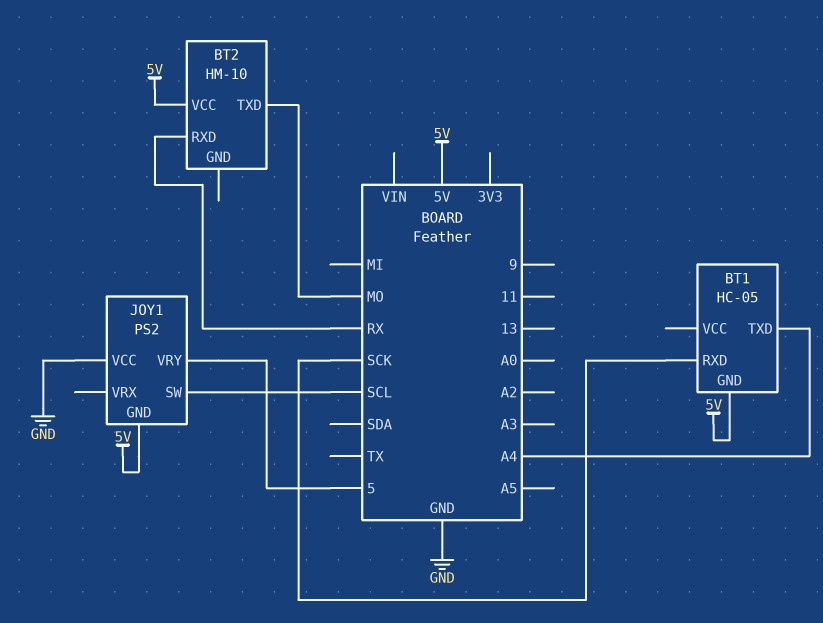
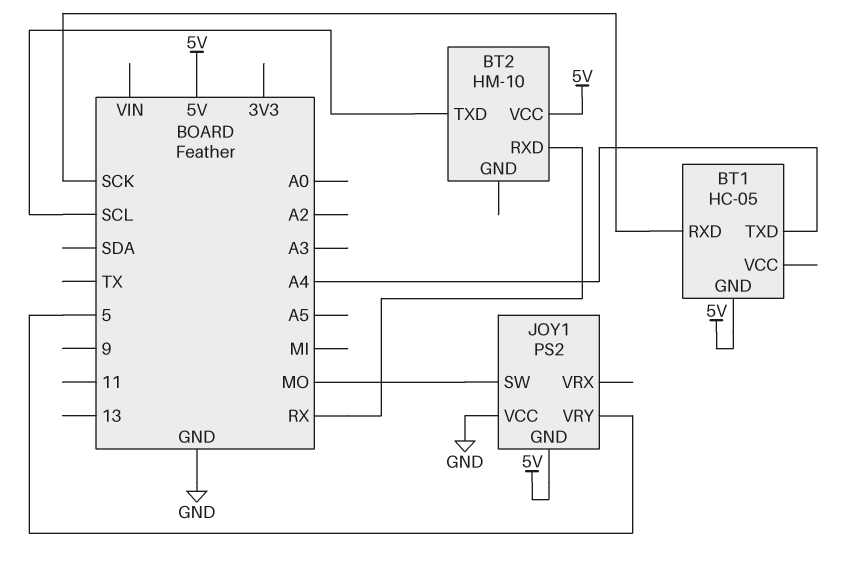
BT2 pin TXD: MO -> SCL
JOY1 pin SW: SCL -> MO

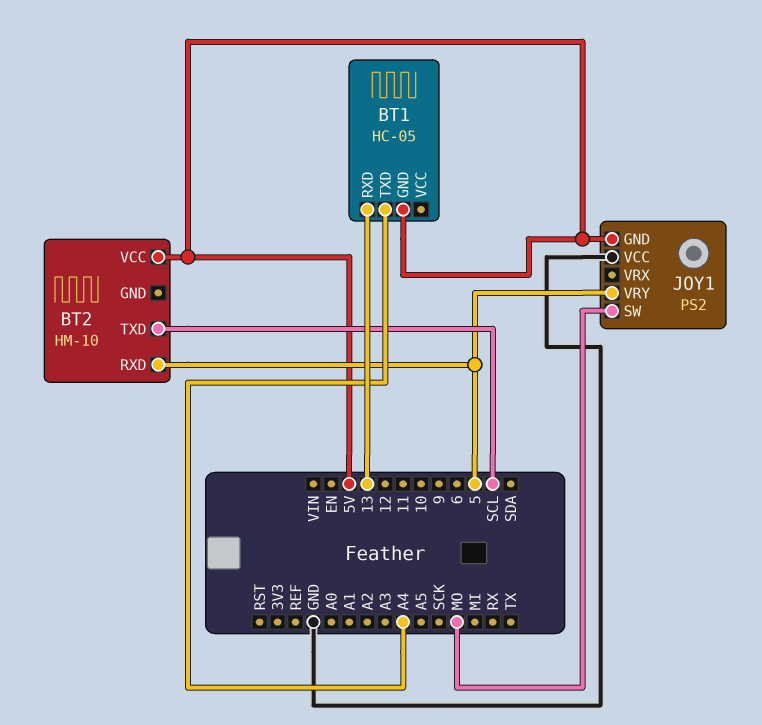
BT1 pin RXD: SCK -> 13
BT2 pin RXD: RX -> 5

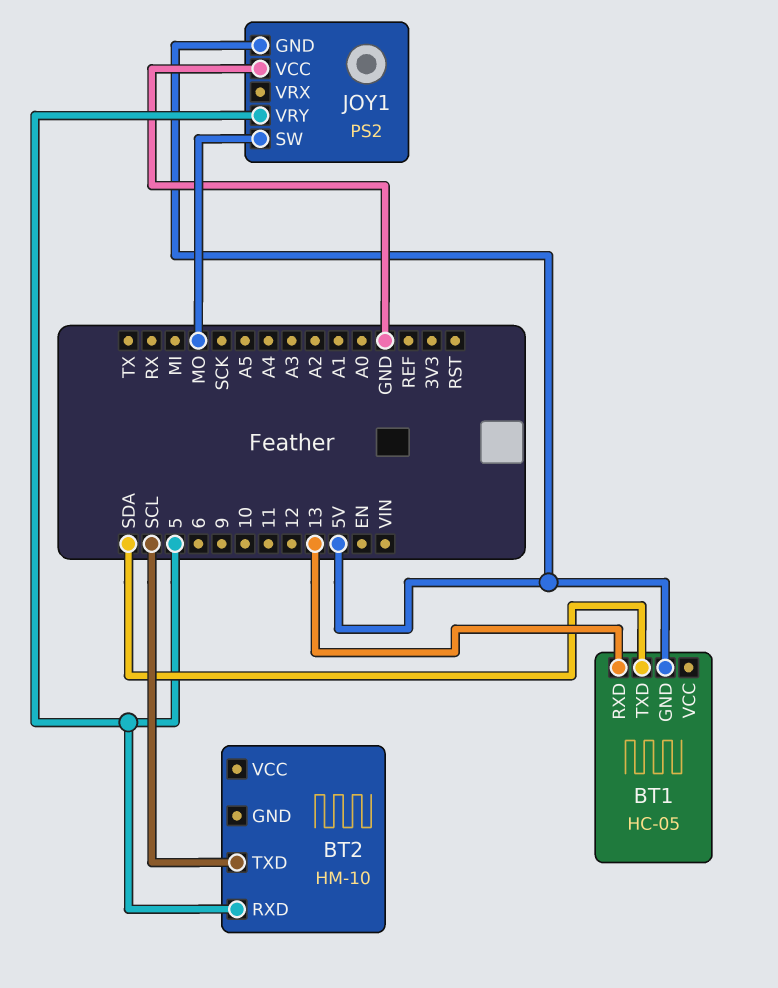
BT1 pin TXD: A4 -> SDA
BT2 pin VCC: 5V -> none

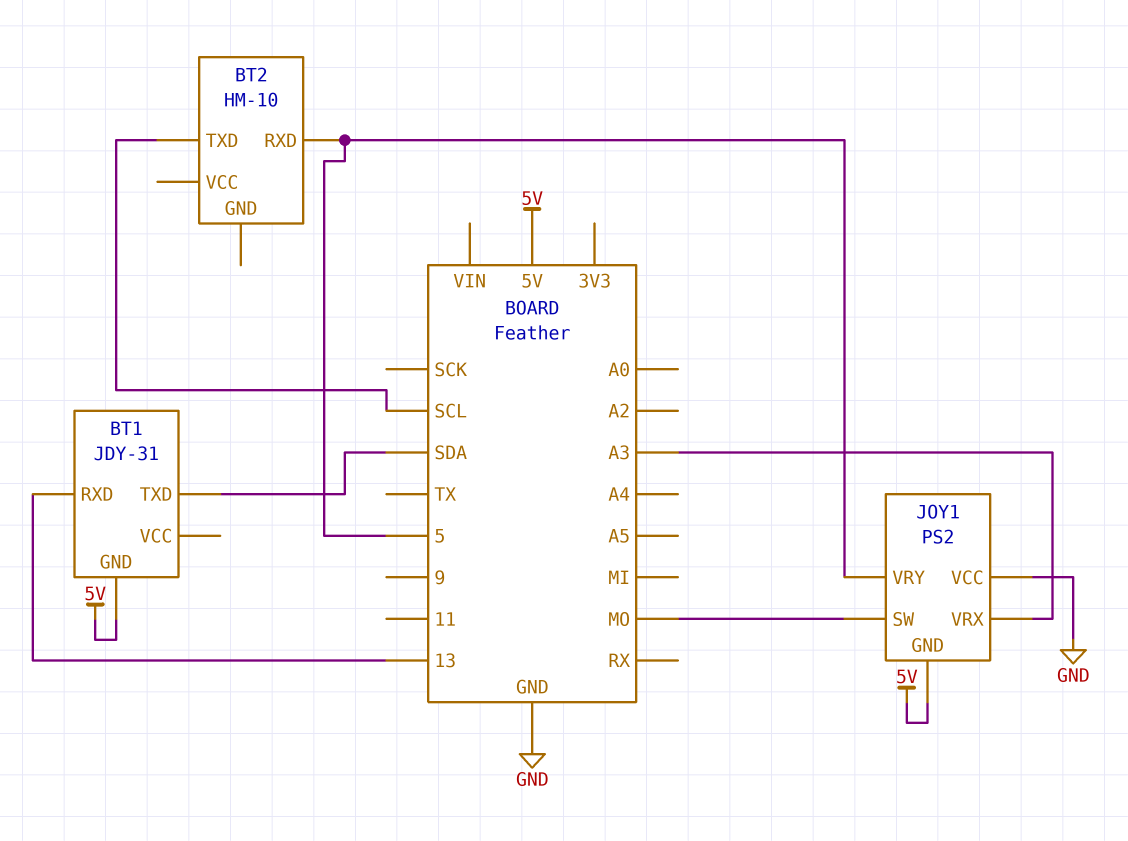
BT1: HC-05 -> JDY-31
JOY1 pin VRX: none -> A3

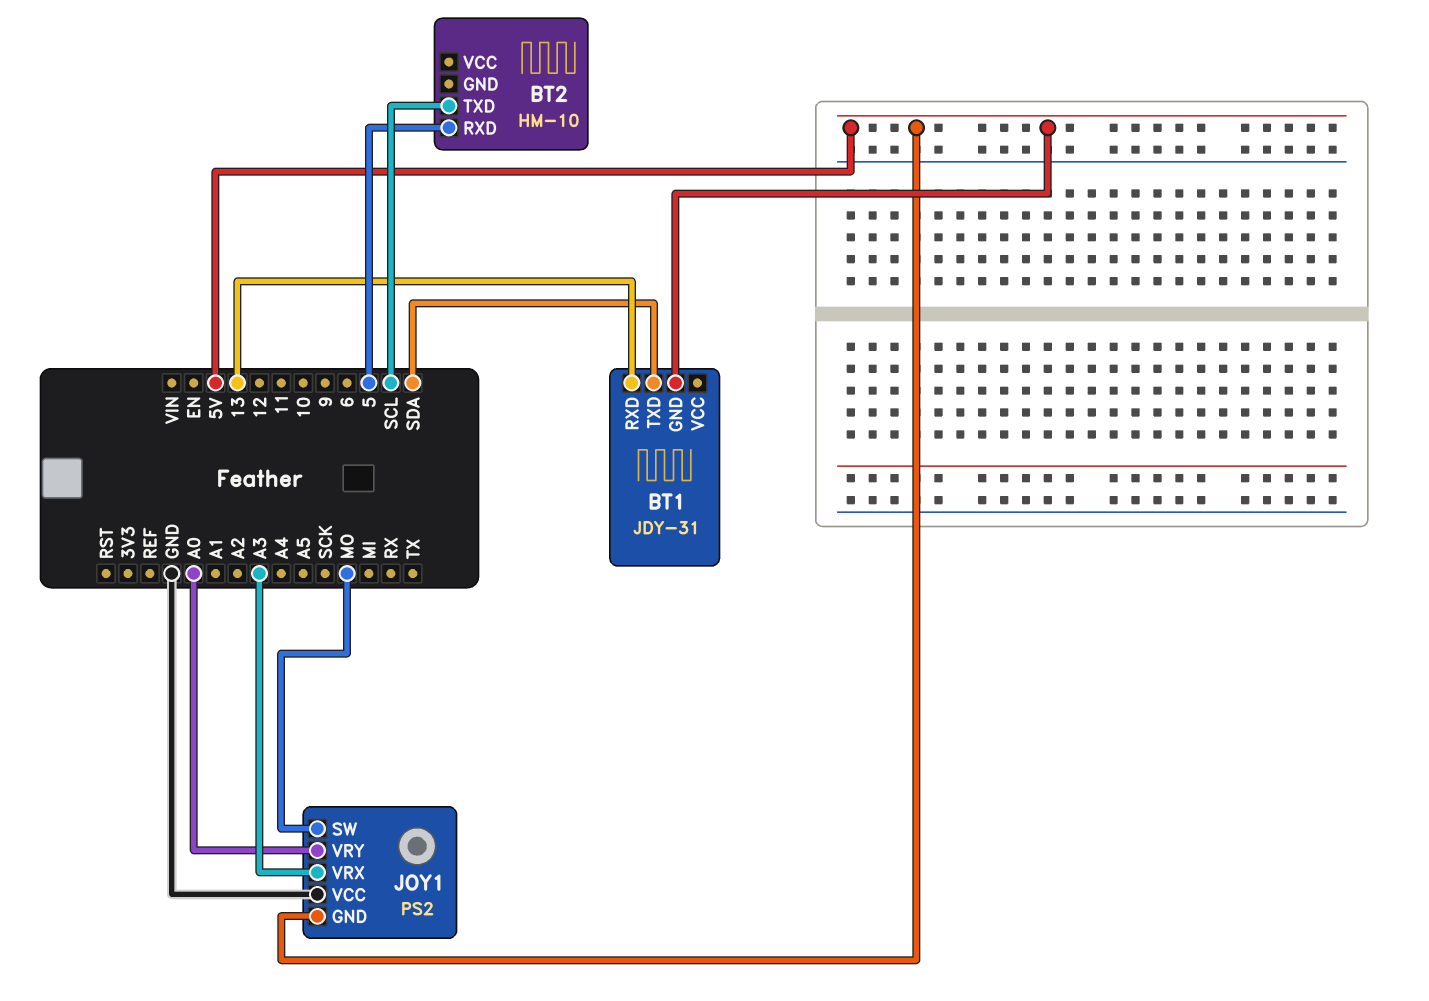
JOY1 pin VRY: 5 -> A0

